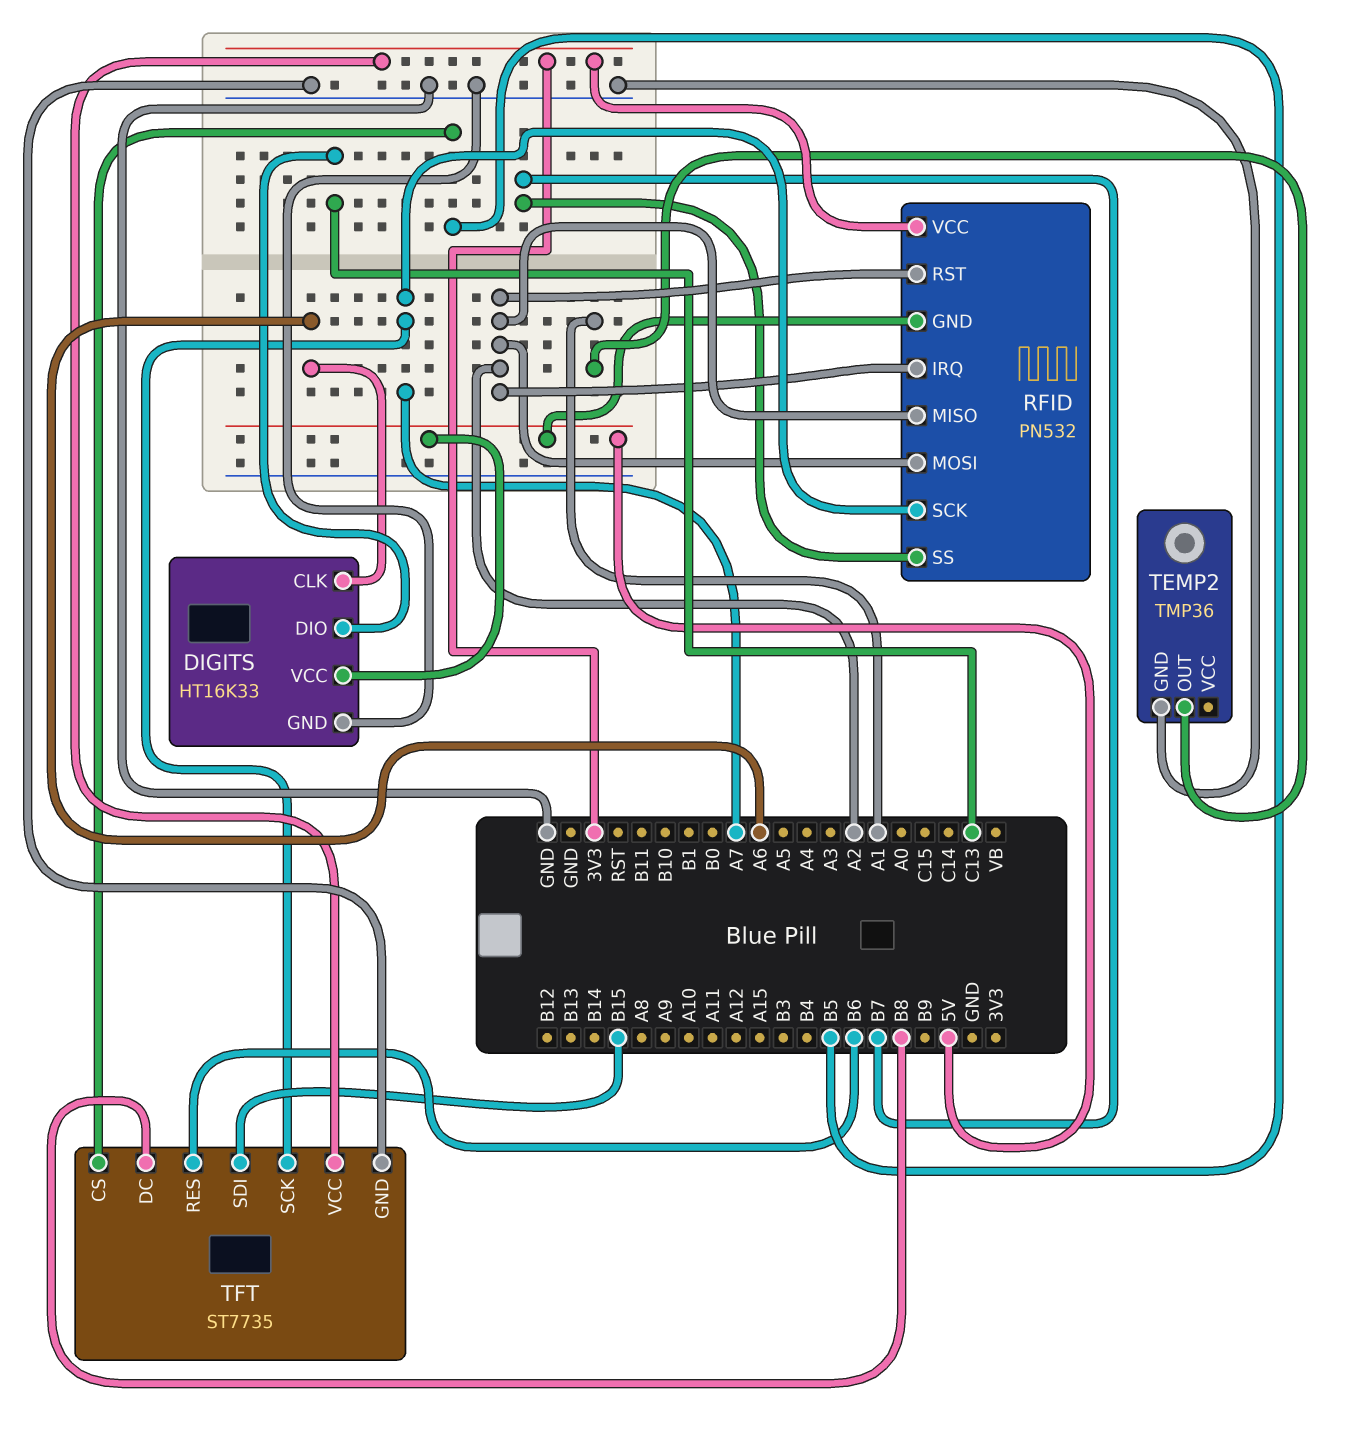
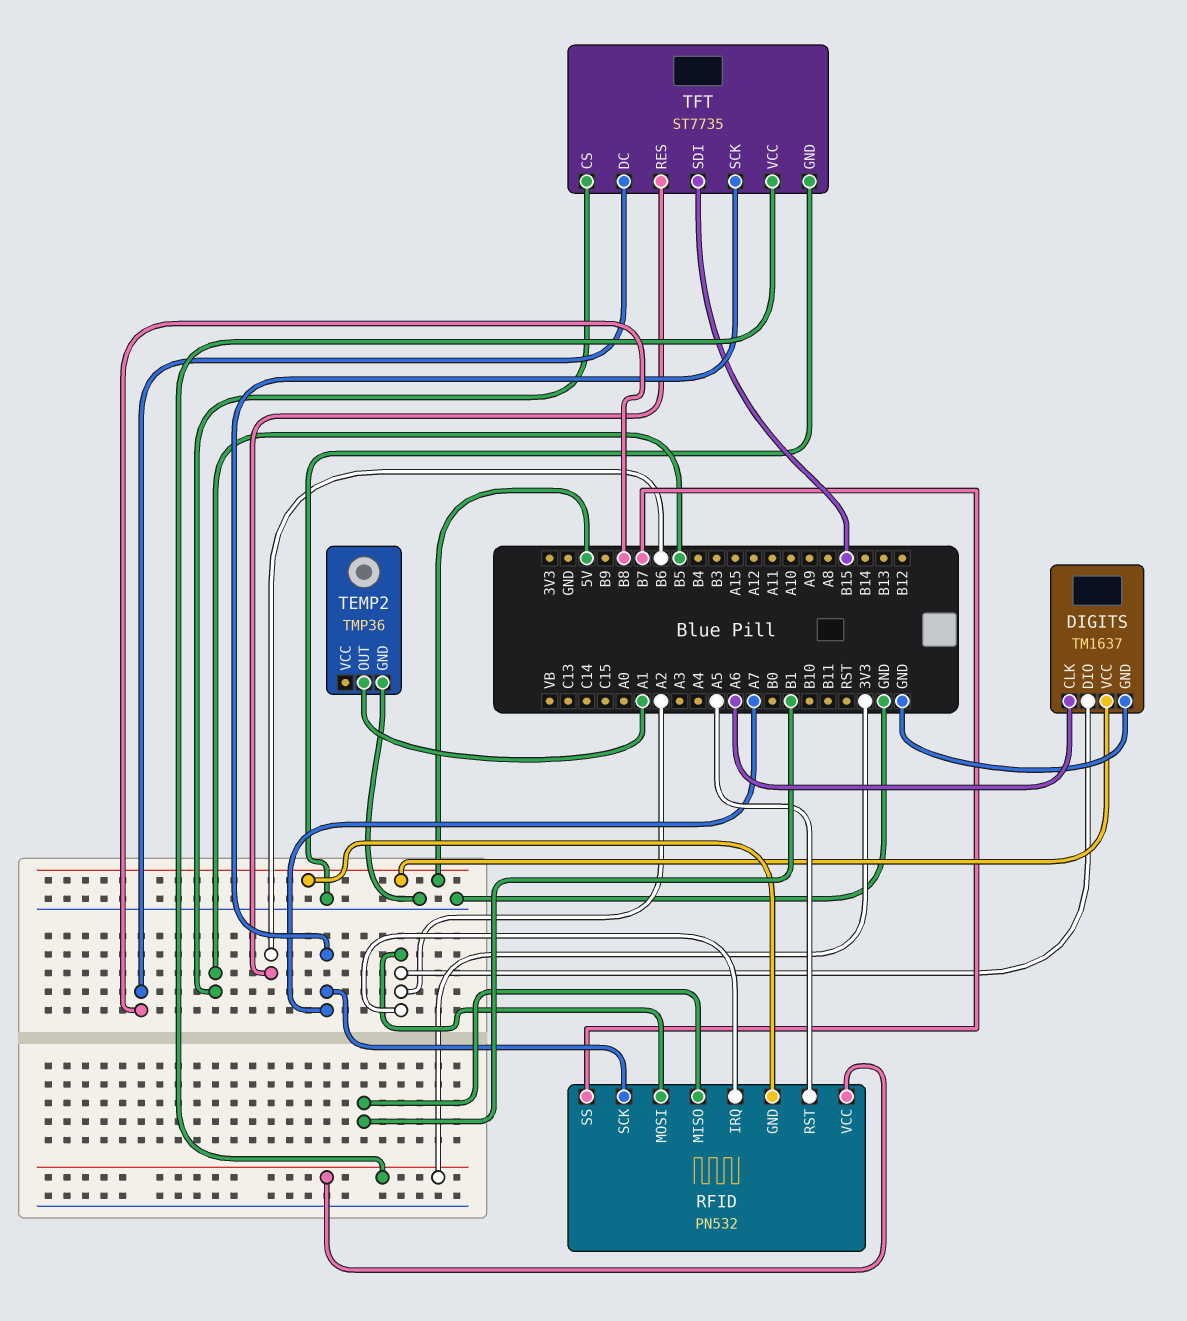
DIGITS: HT16K33 -> TM1637
DIGITS pin DIO: C13 -> A2
RFID pin MISO: A2 -> B1
RFID pin RST: A2 -> A5

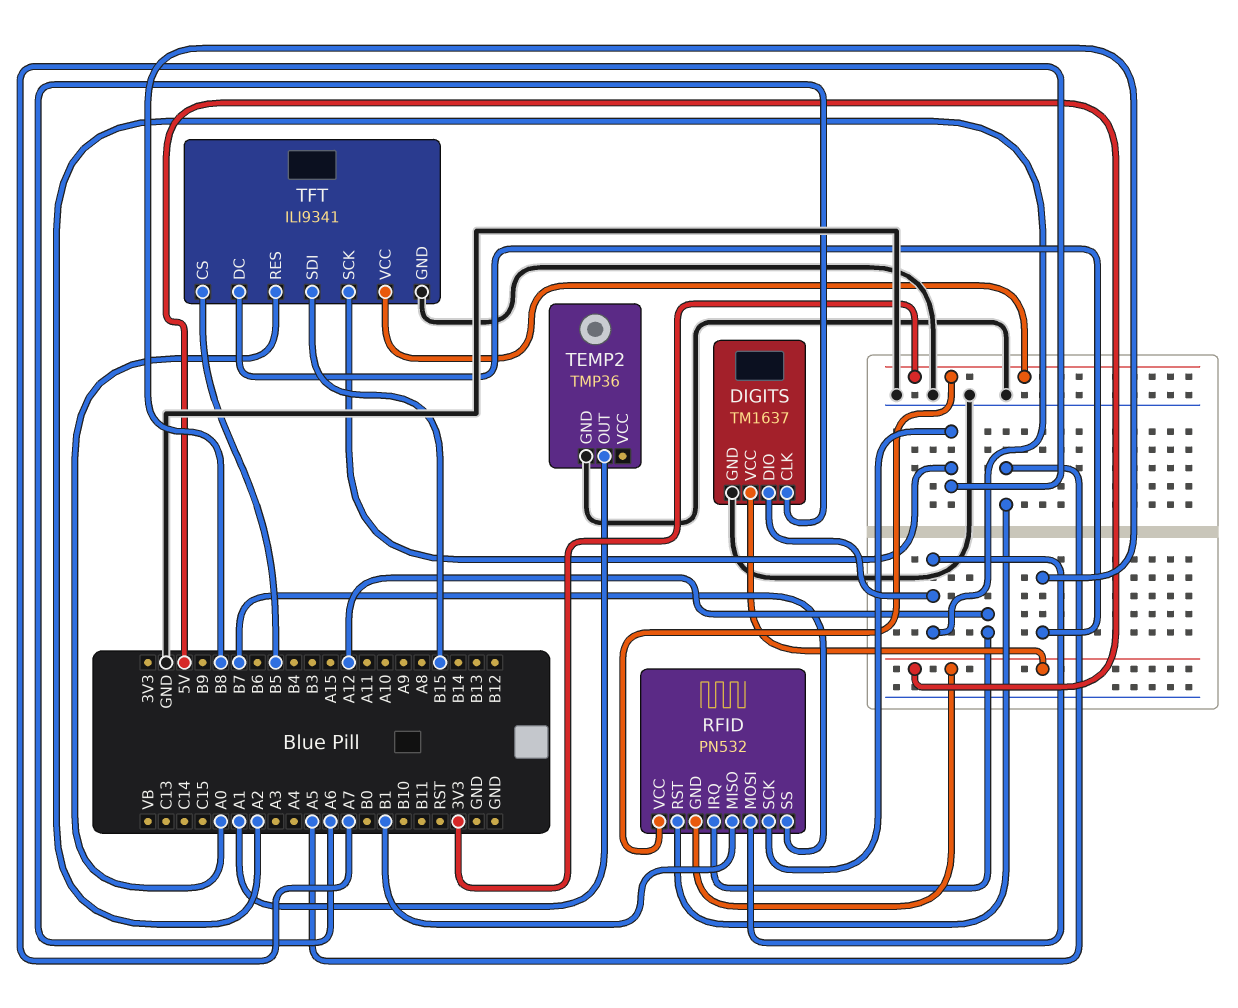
RFID pin IRQ: A2 -> A12
TFT: ST7735 -> ILI9341
TFT pin RES: B6 -> A0

